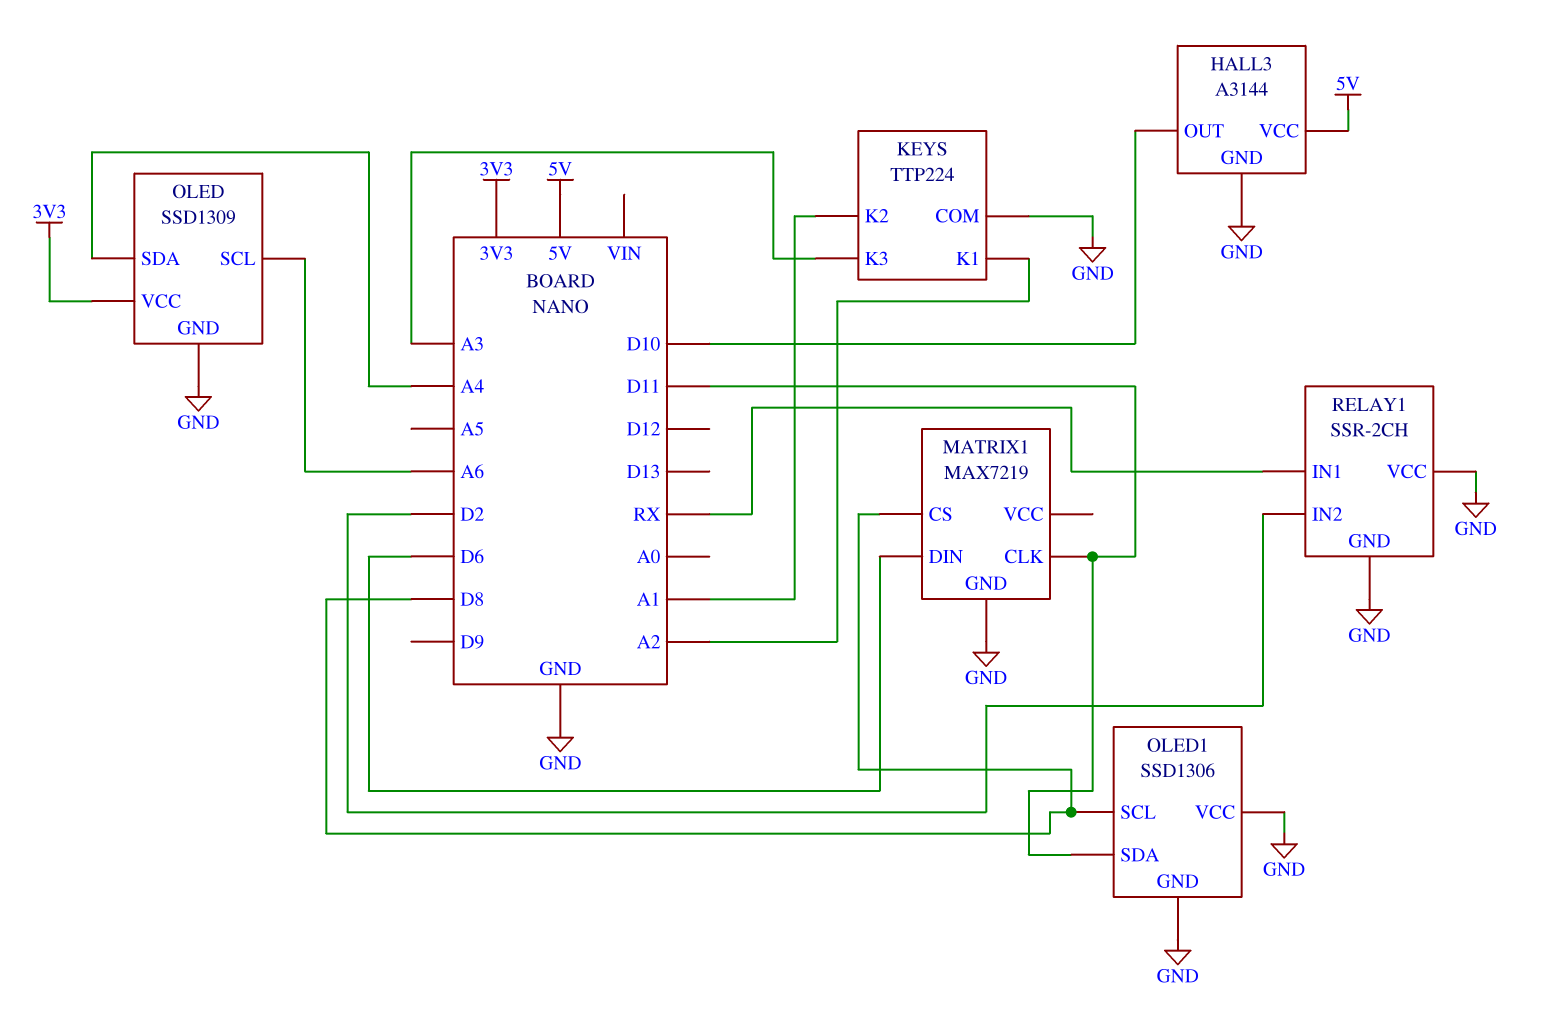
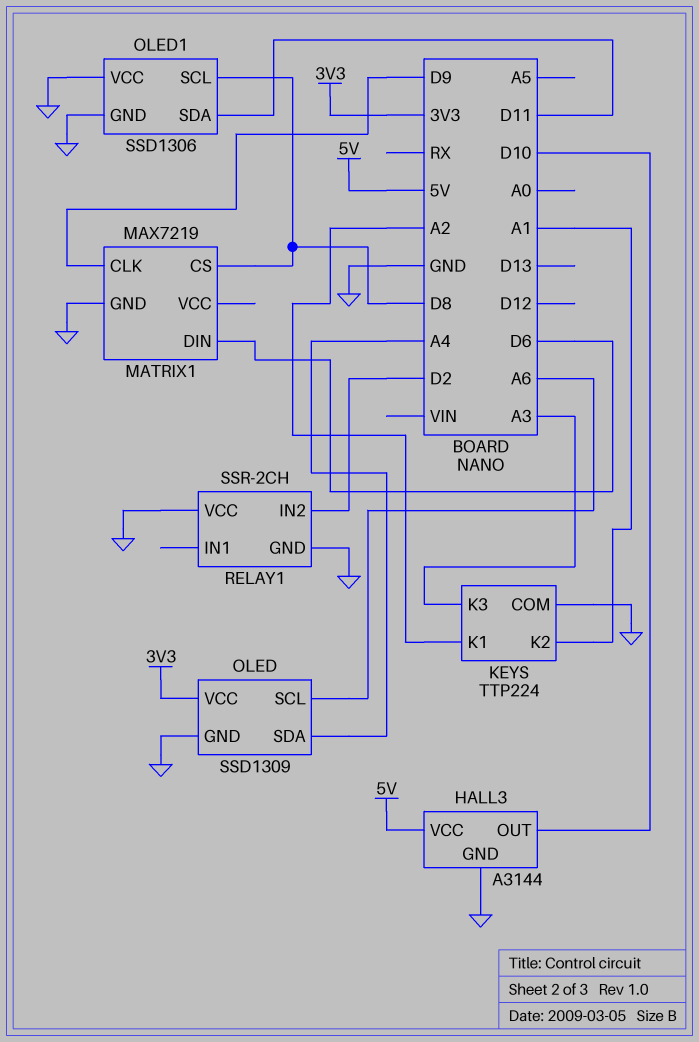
MATRIX1 pin CLK: D11 -> D9
RELAY1 pin IN1: RX -> none

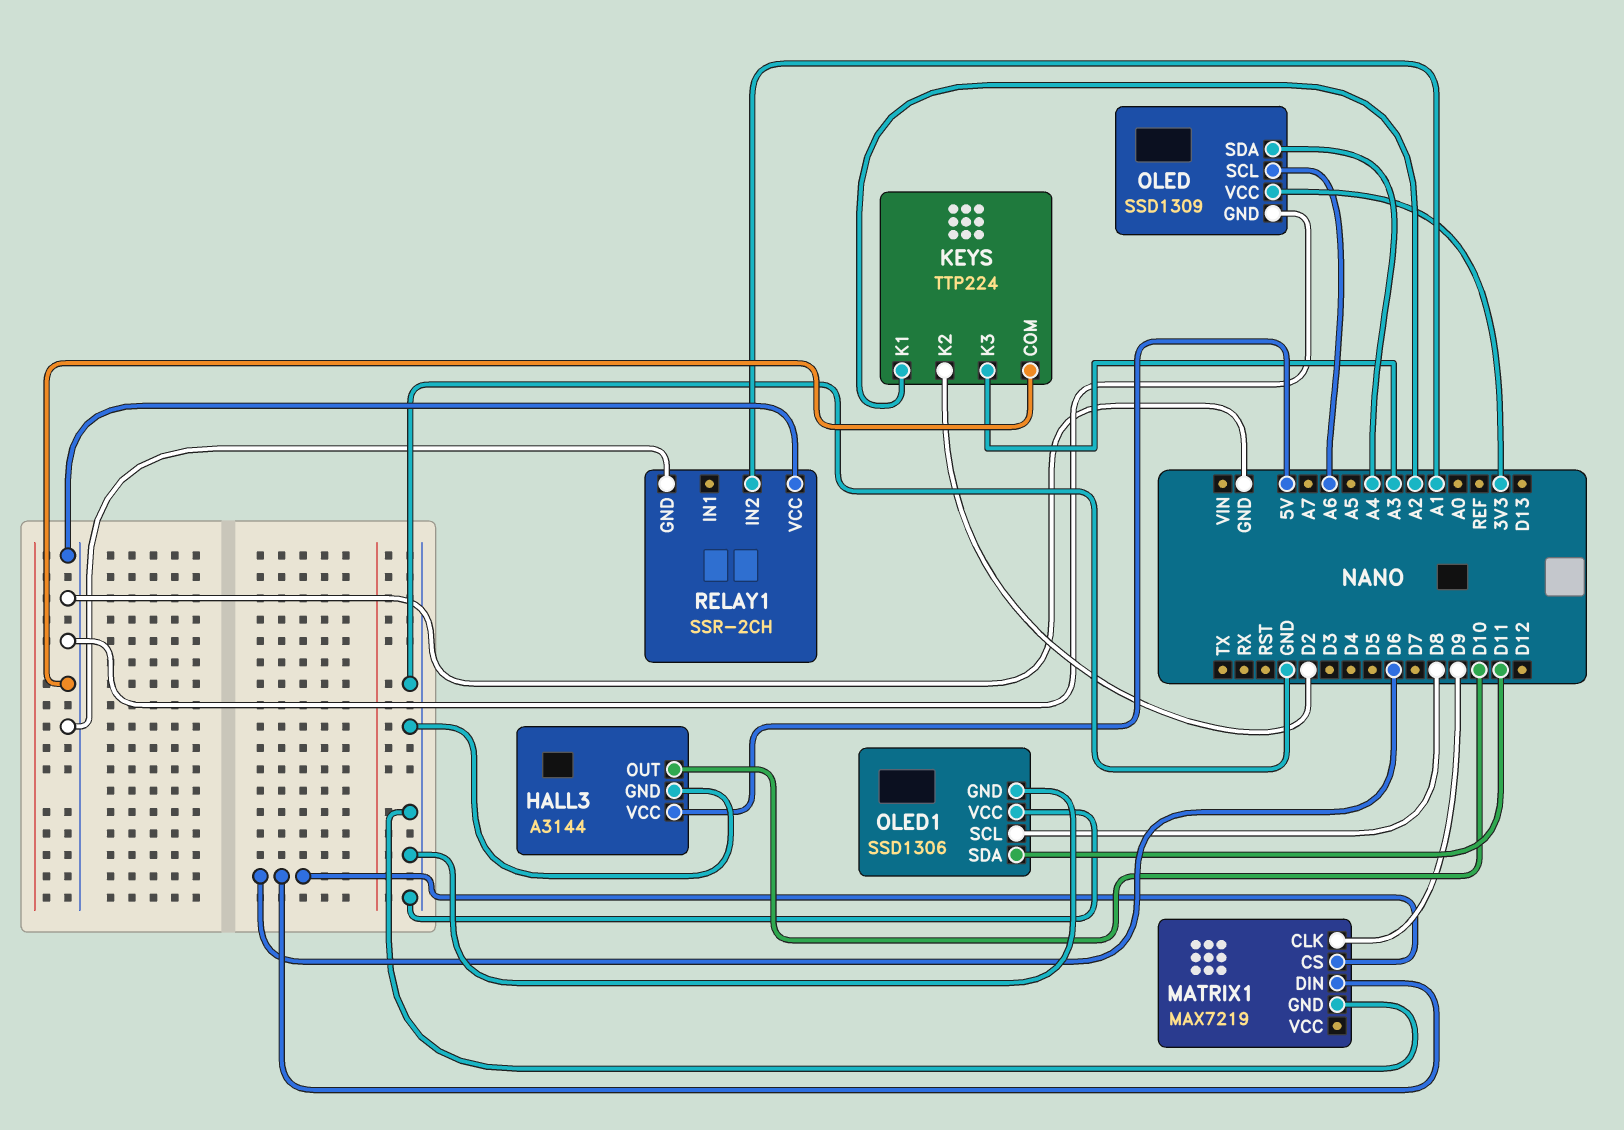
KEYS pin K2: A1 -> D2
MATRIX1 pin CS: D8 -> D6
RELAY1 pin IN2: D2 -> A1

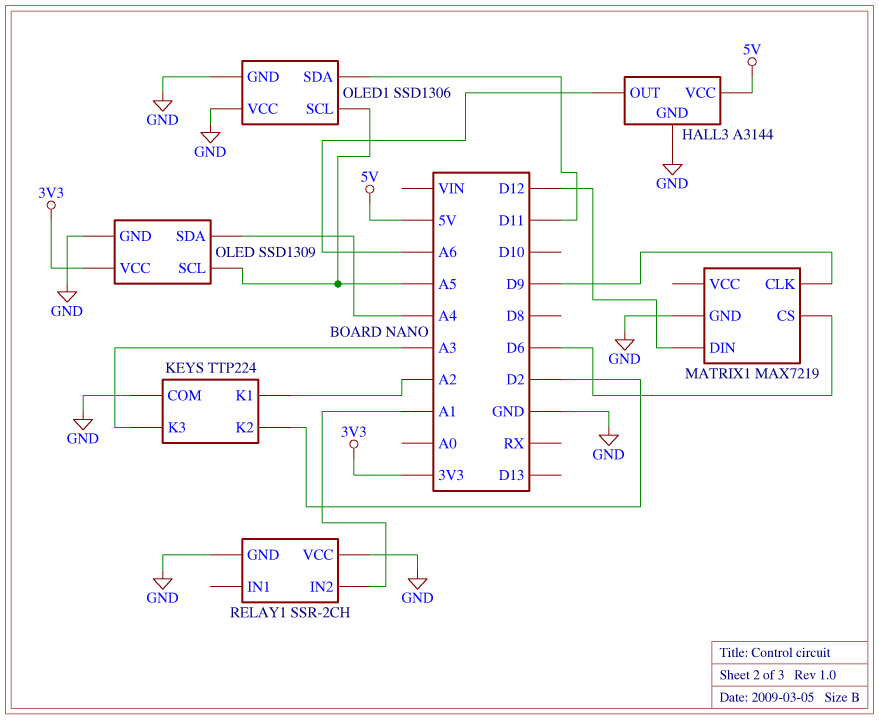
HALL3 pin OUT: D10 -> A6
MATRIX1 pin DIN: D6 -> D12
OLED pin SCL: A6 -> A5
OLED1 pin SCL: D8 -> A5

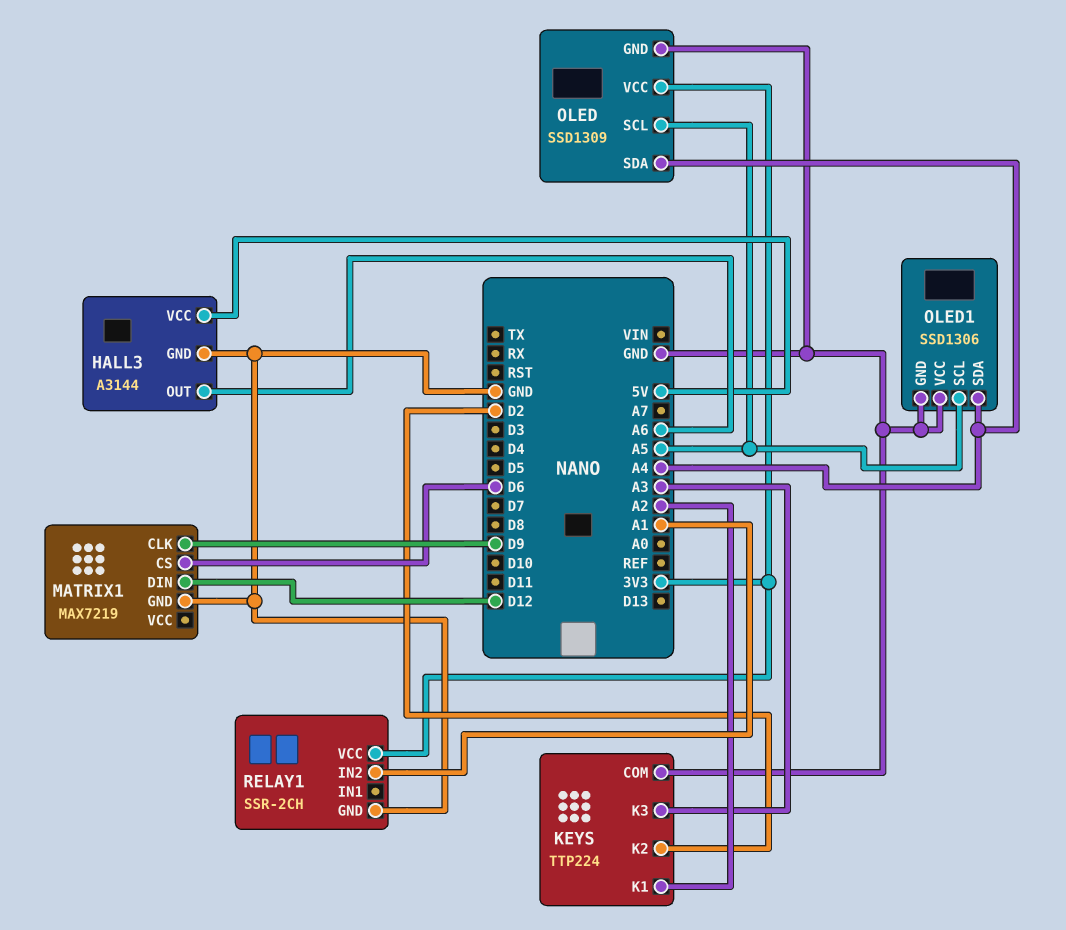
OLED1 pin SDA: D11 -> A4
RELAY1 pin VCC: GND -> 3V3

